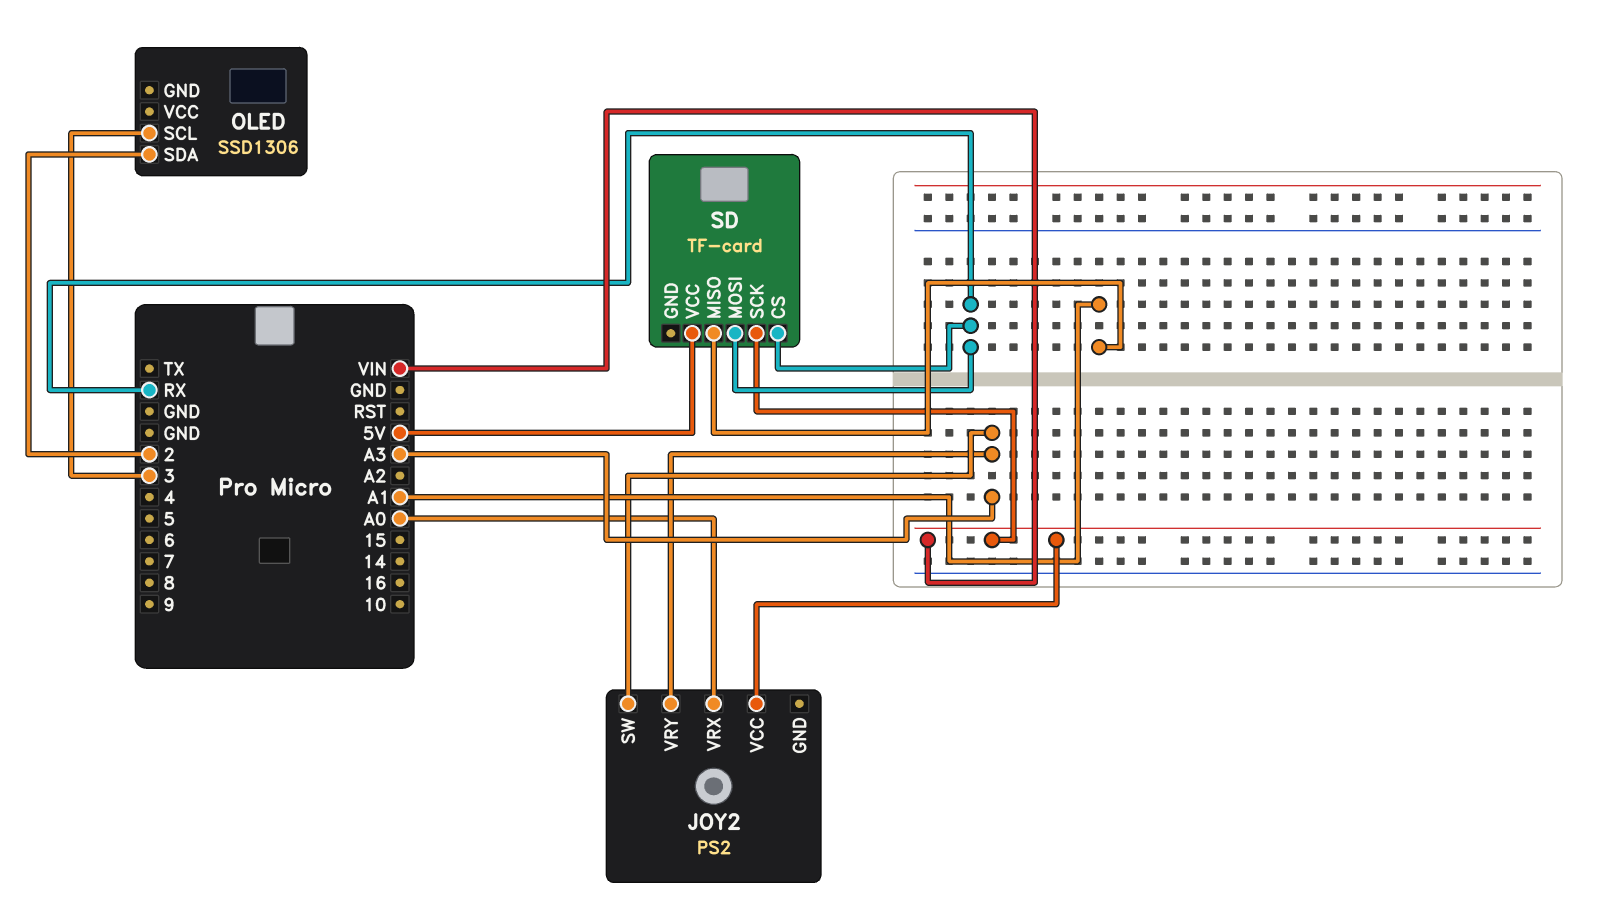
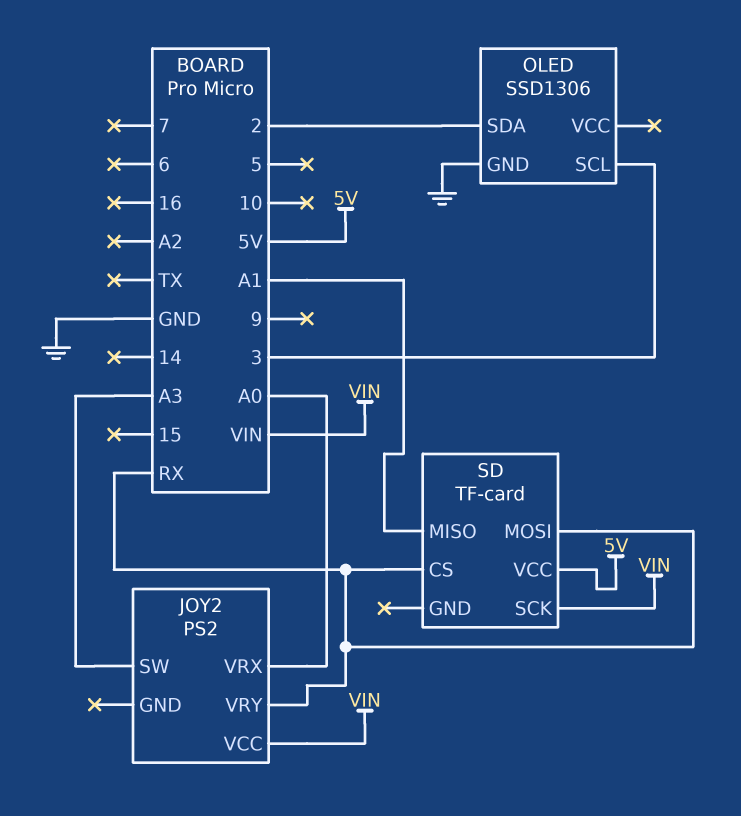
JOY2 pin VRY: A3 -> RX
OLED pin GND: none -> GND

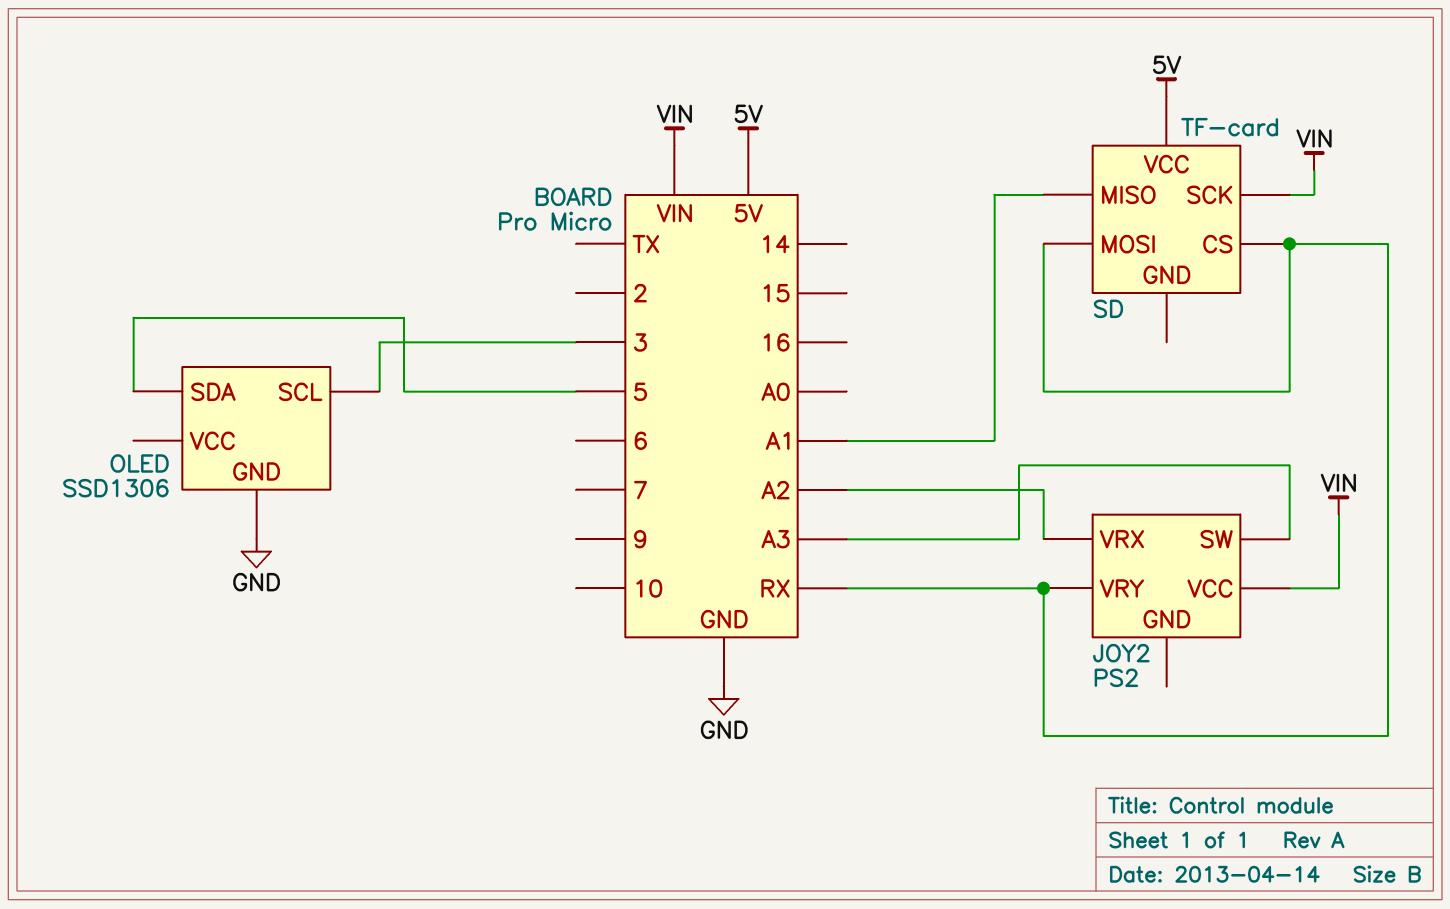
JOY2 pin VRX: A0 -> A2
OLED pin SDA: 2 -> 5

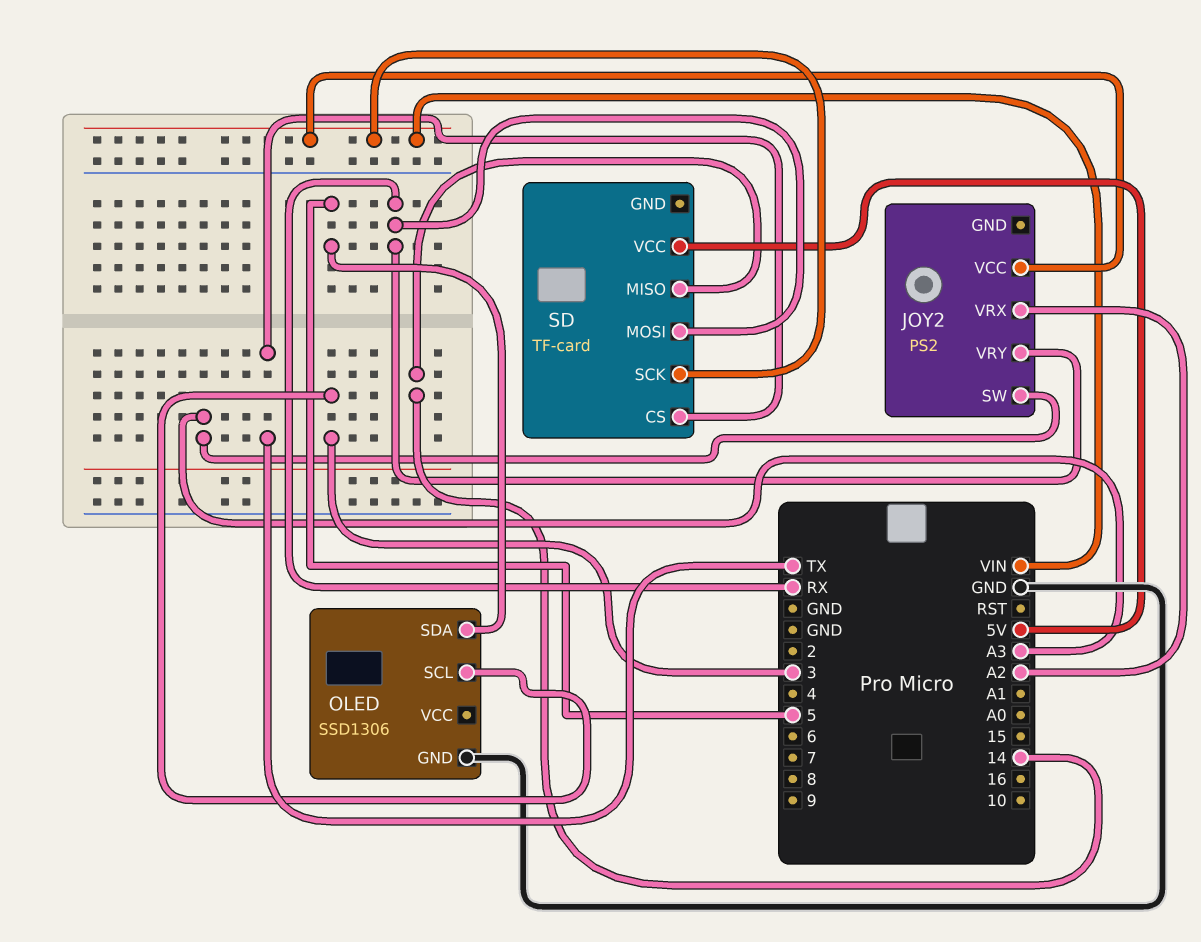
SD pin CS: RX -> TX
SD pin MISO: A1 -> 14

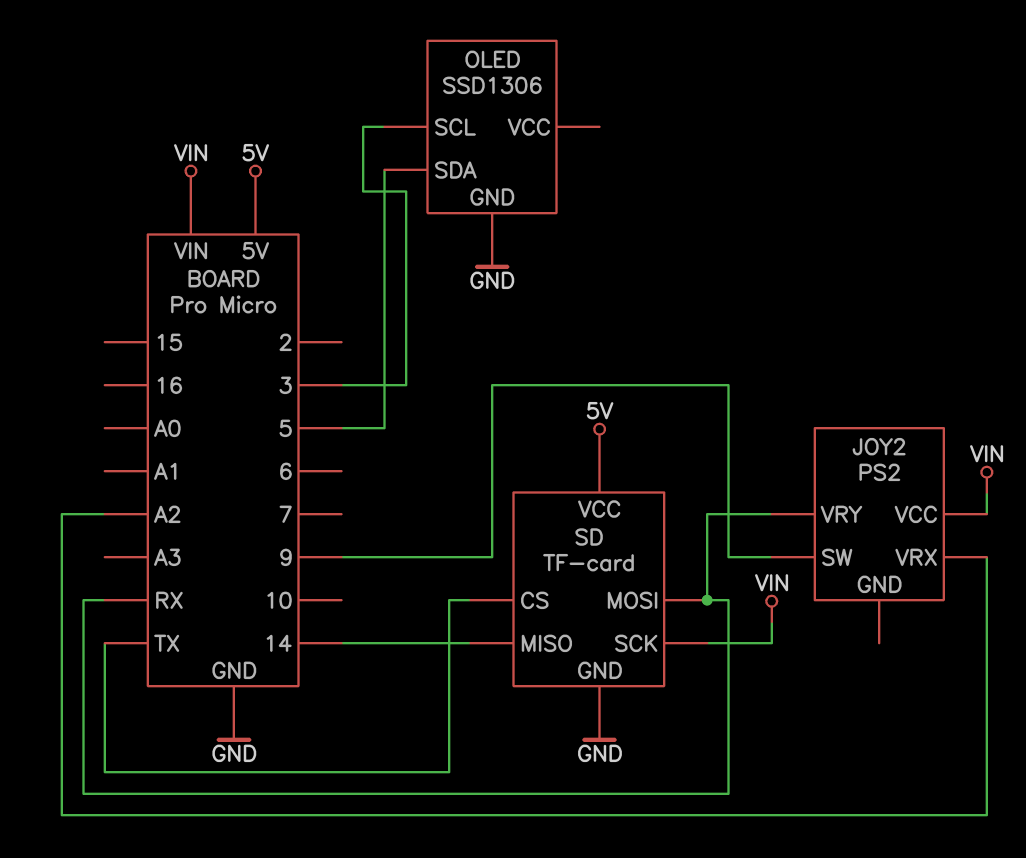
JOY2 pin SW: A3 -> 9
SD pin GND: none -> GND

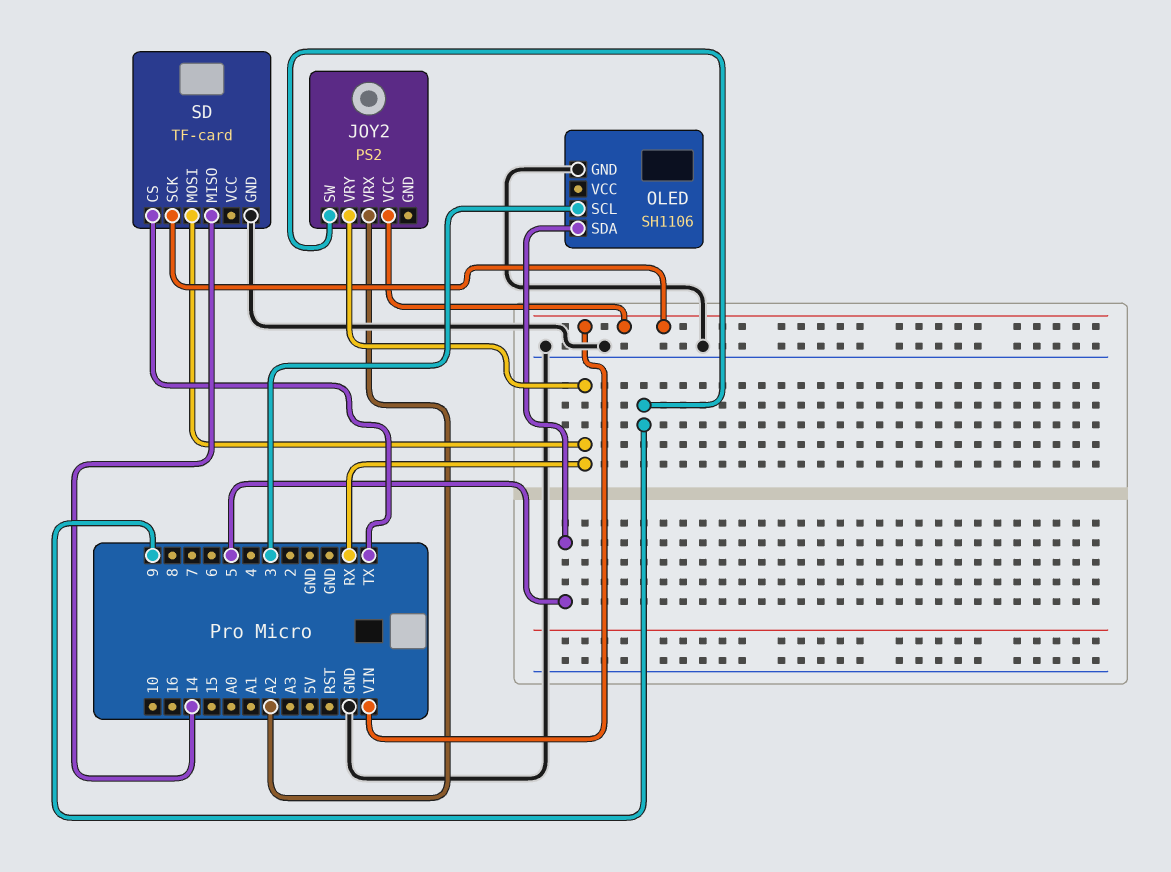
OLED: SSD1306 -> SH1106
SD pin VCC: 5V -> none

